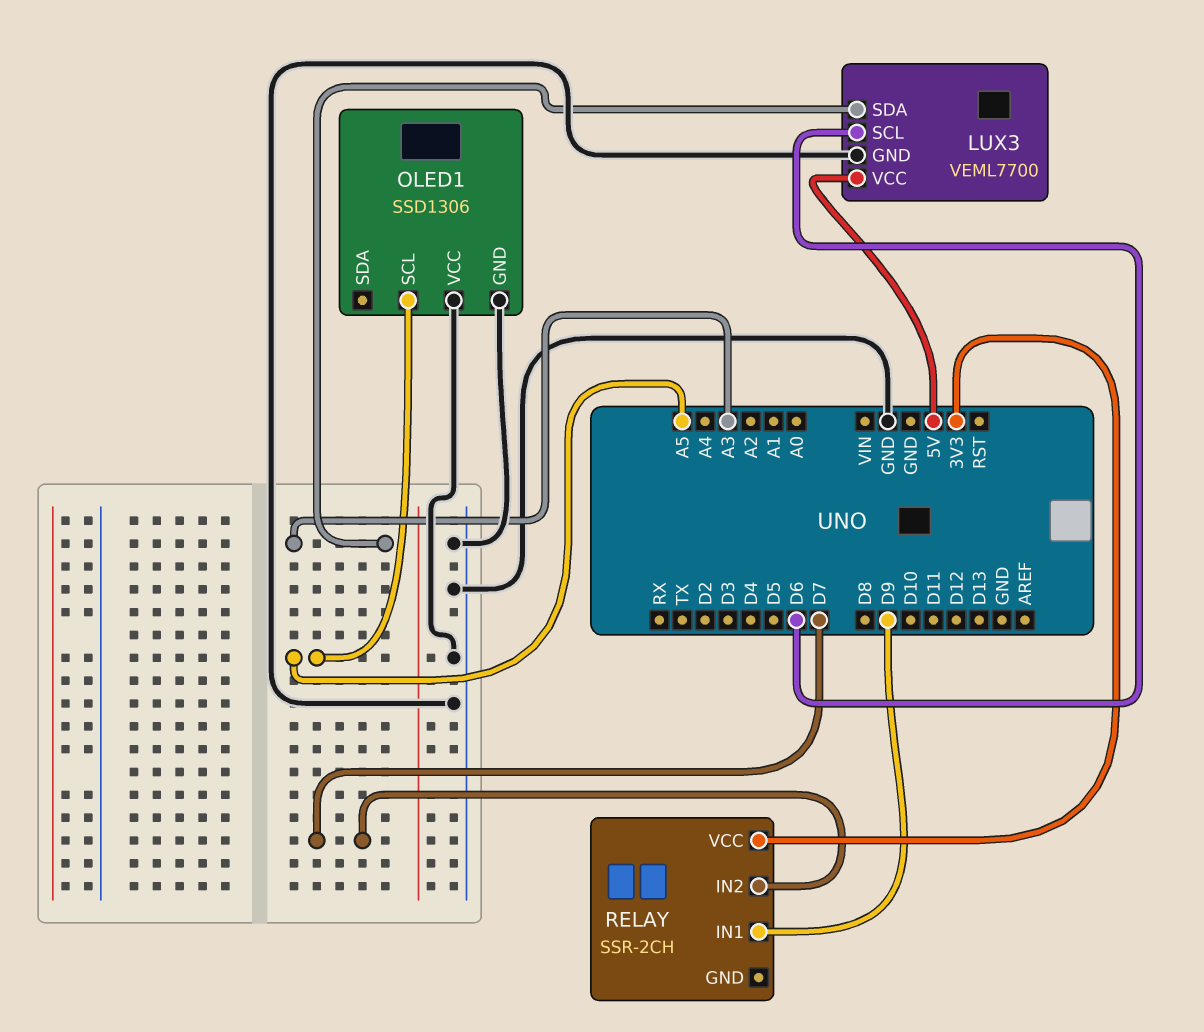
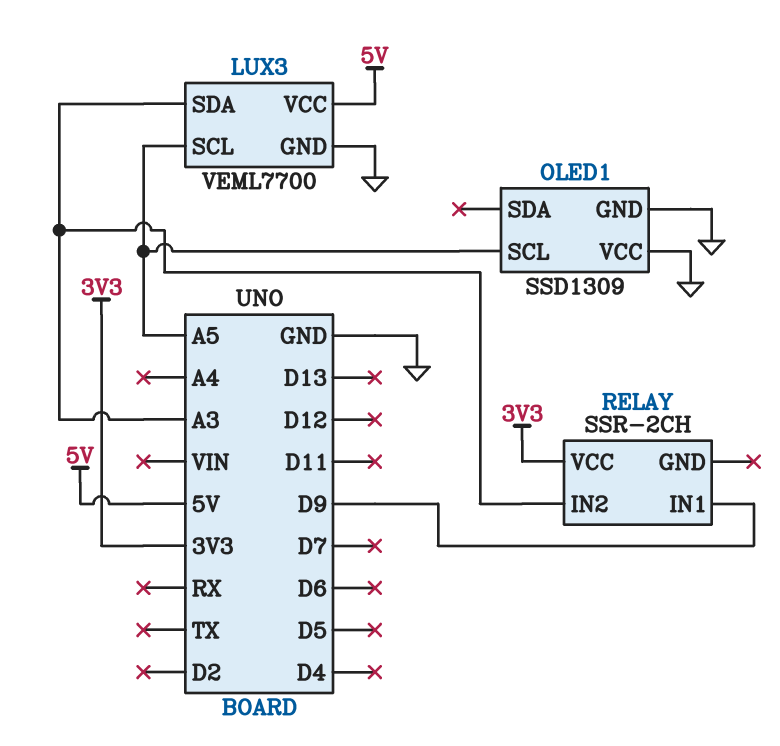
LUX3 pin SCL: D6 -> A5
OLED1: SSD1306 -> SSD1309
RELAY pin IN2: D7 -> A3

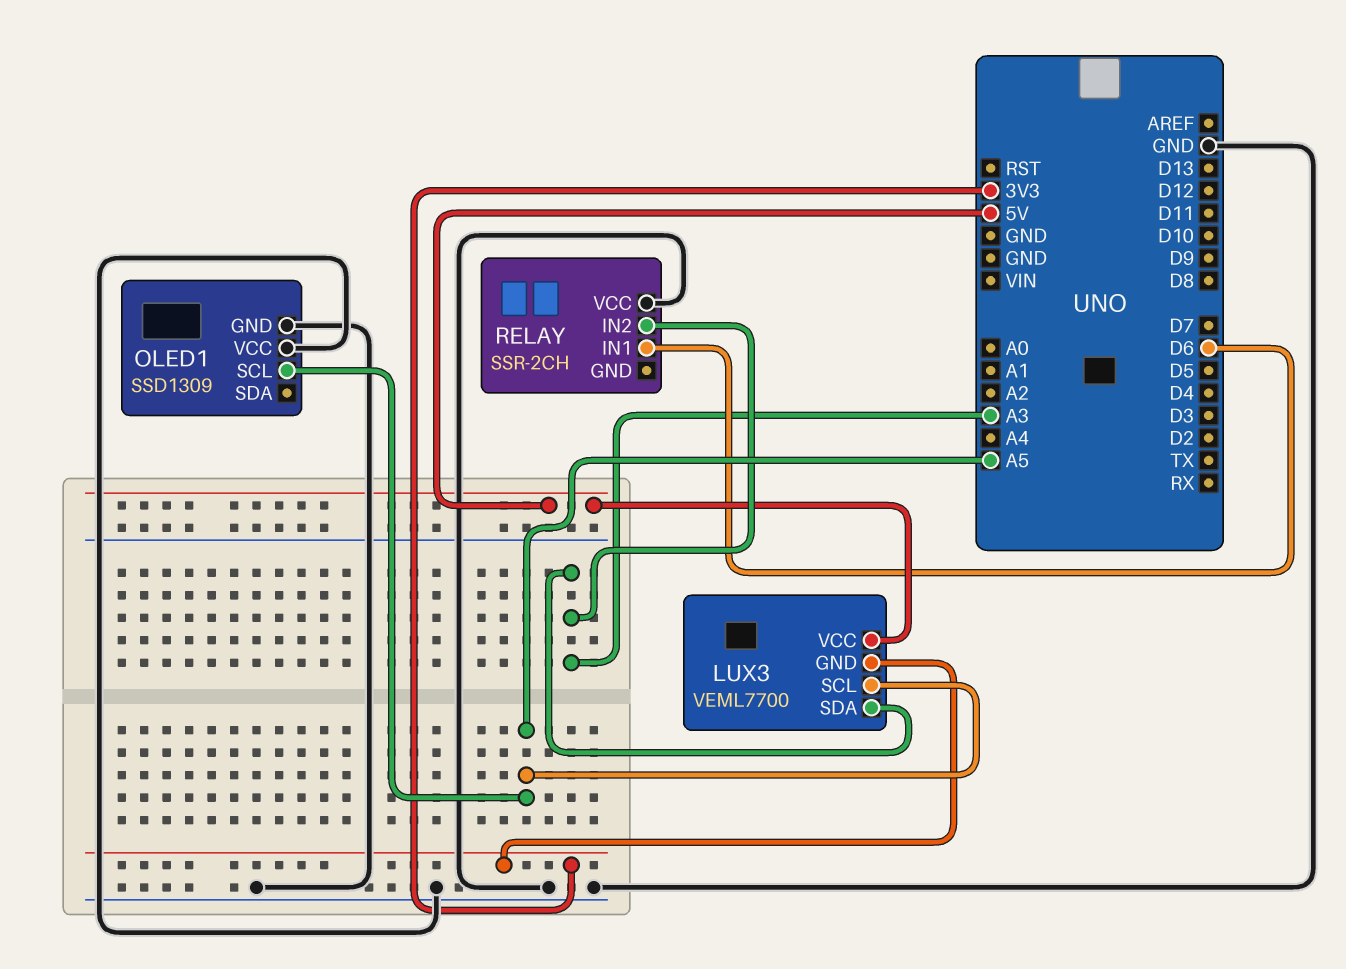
LUX3 pin GND: GND -> 3V3
RELAY pin IN1: D9 -> D6
RELAY pin VCC: 3V3 -> GND

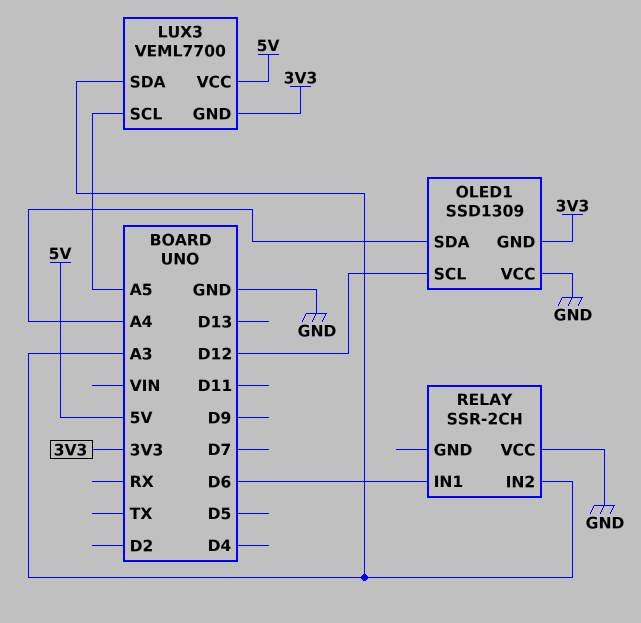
OLED1 pin GND: GND -> 3V3
OLED1 pin SCL: A5 -> D12
OLED1 pin SDA: none -> A4

